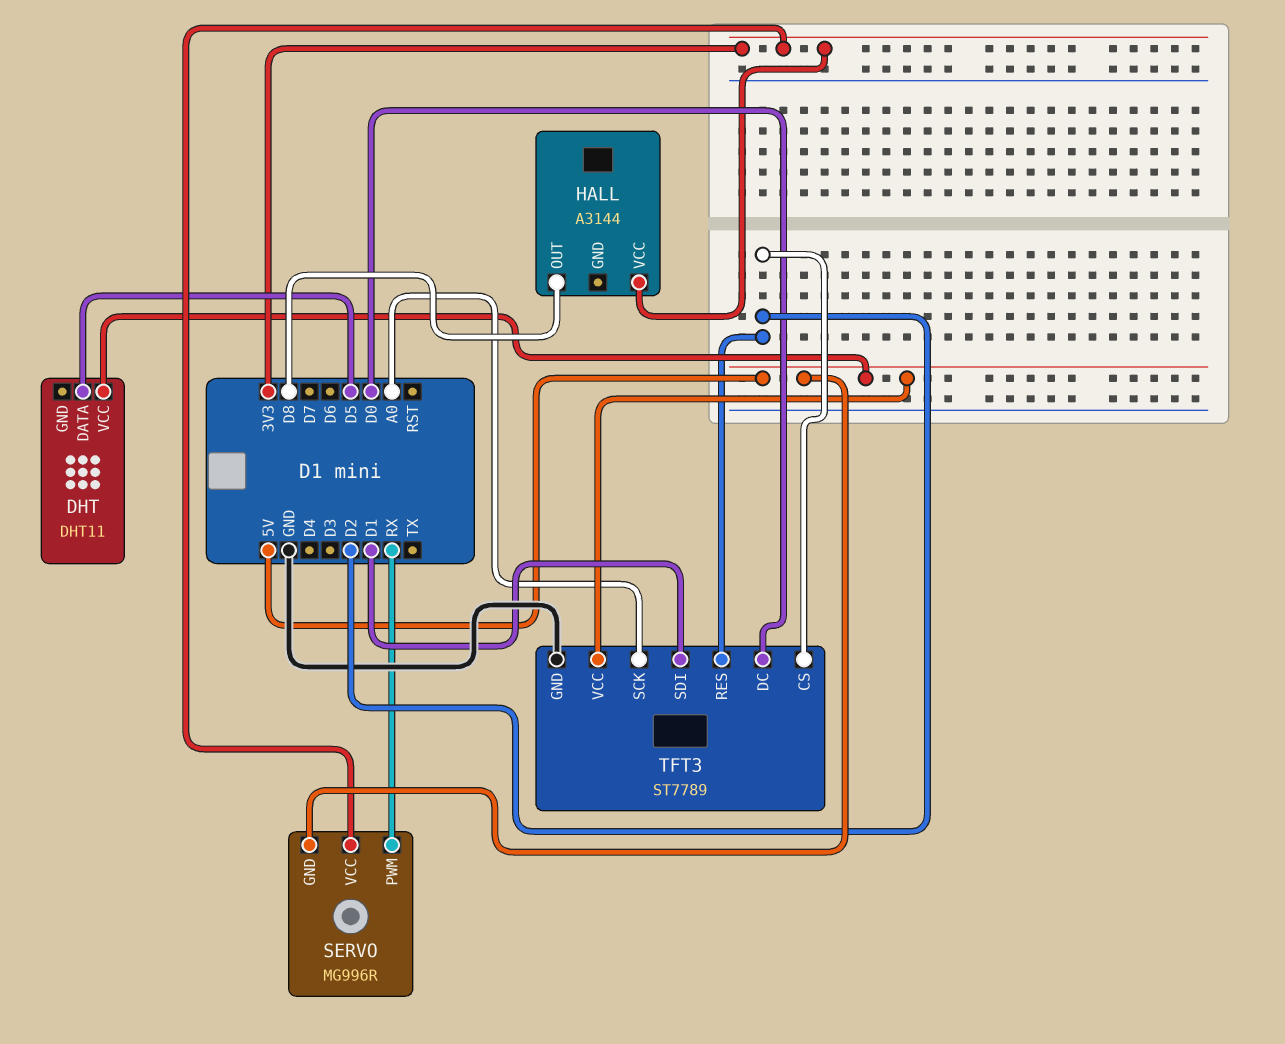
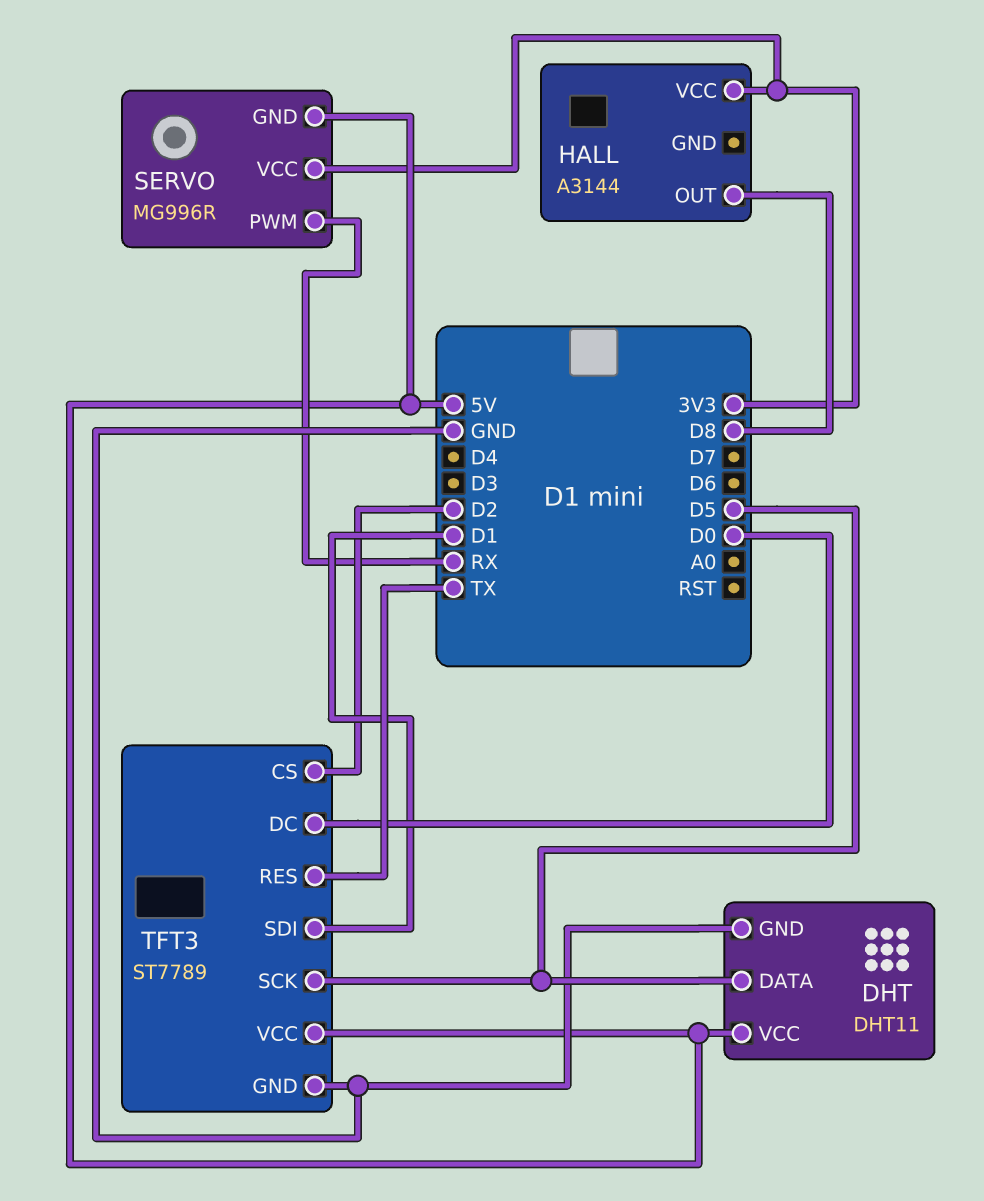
DHT pin GND: none -> GND
TFT3 pin RES: D2 -> TX
TFT3 pin SCK: A0 -> D5

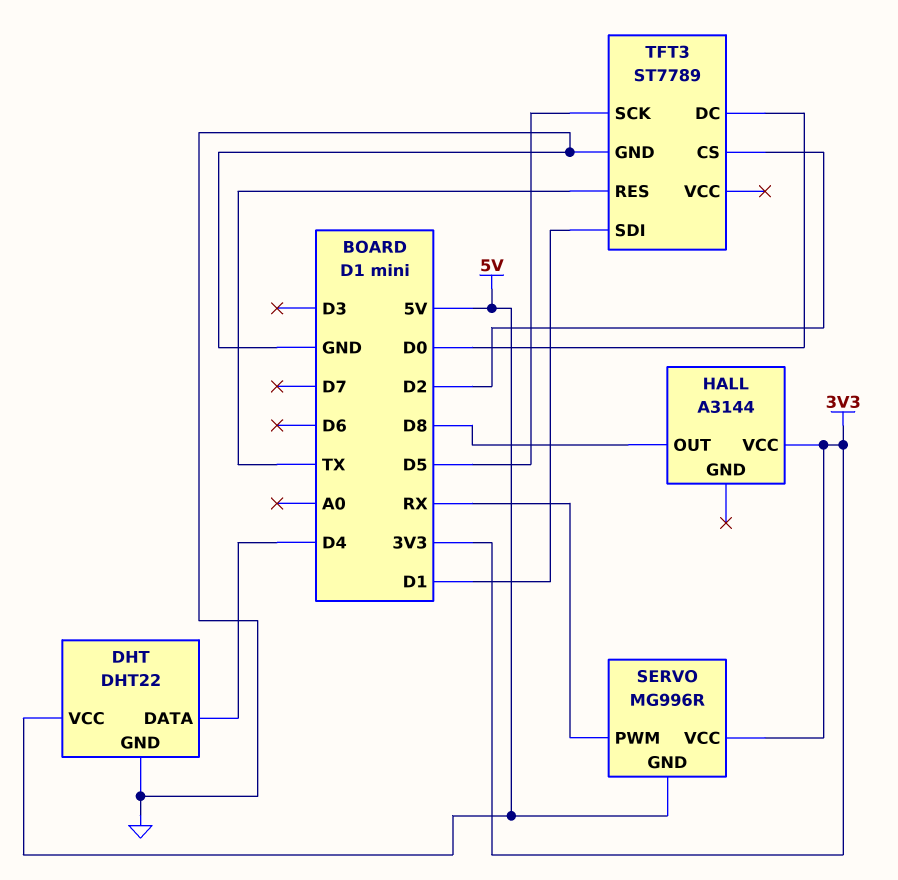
DHT: DHT11 -> DHT22
DHT pin DATA: D5 -> D4
TFT3 pin VCC: 5V -> none

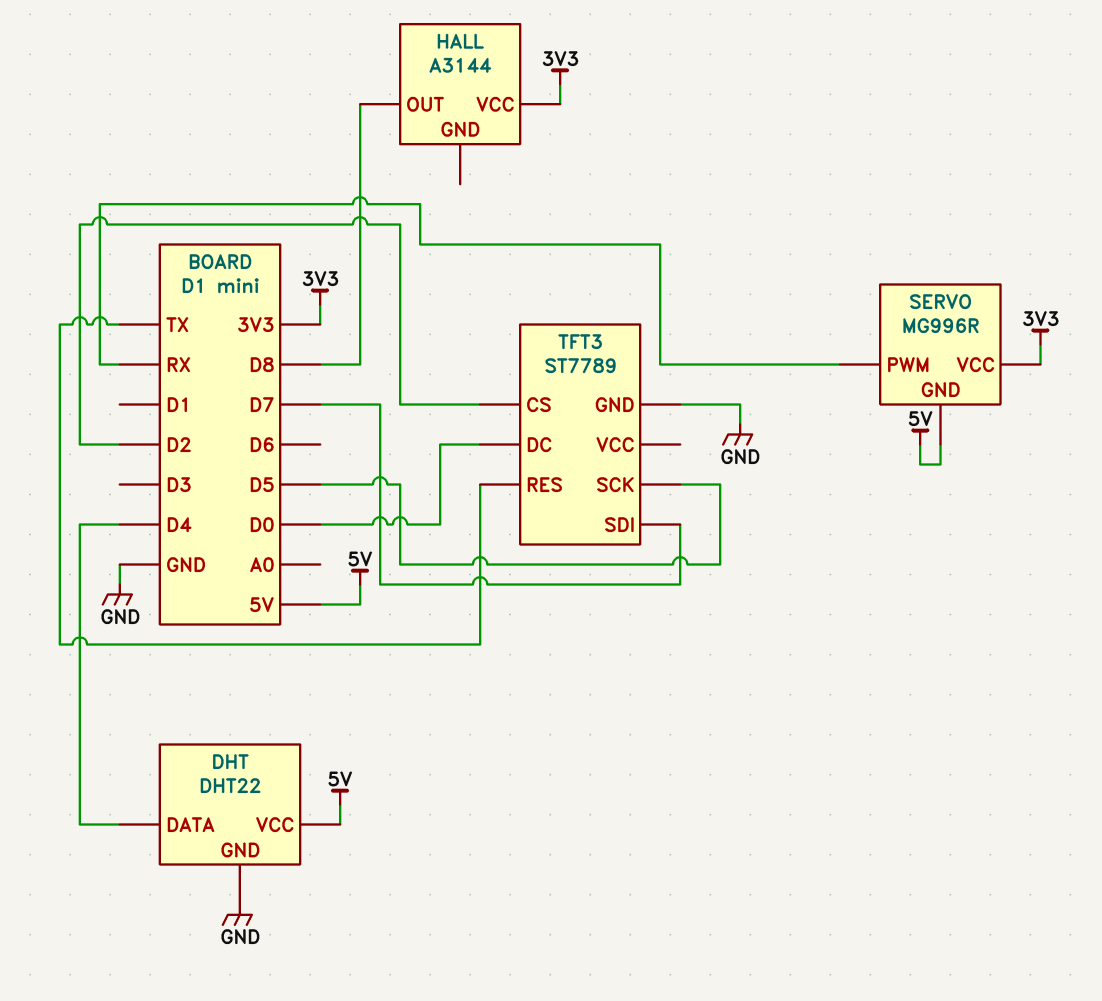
TFT3 pin SDI: D1 -> D7

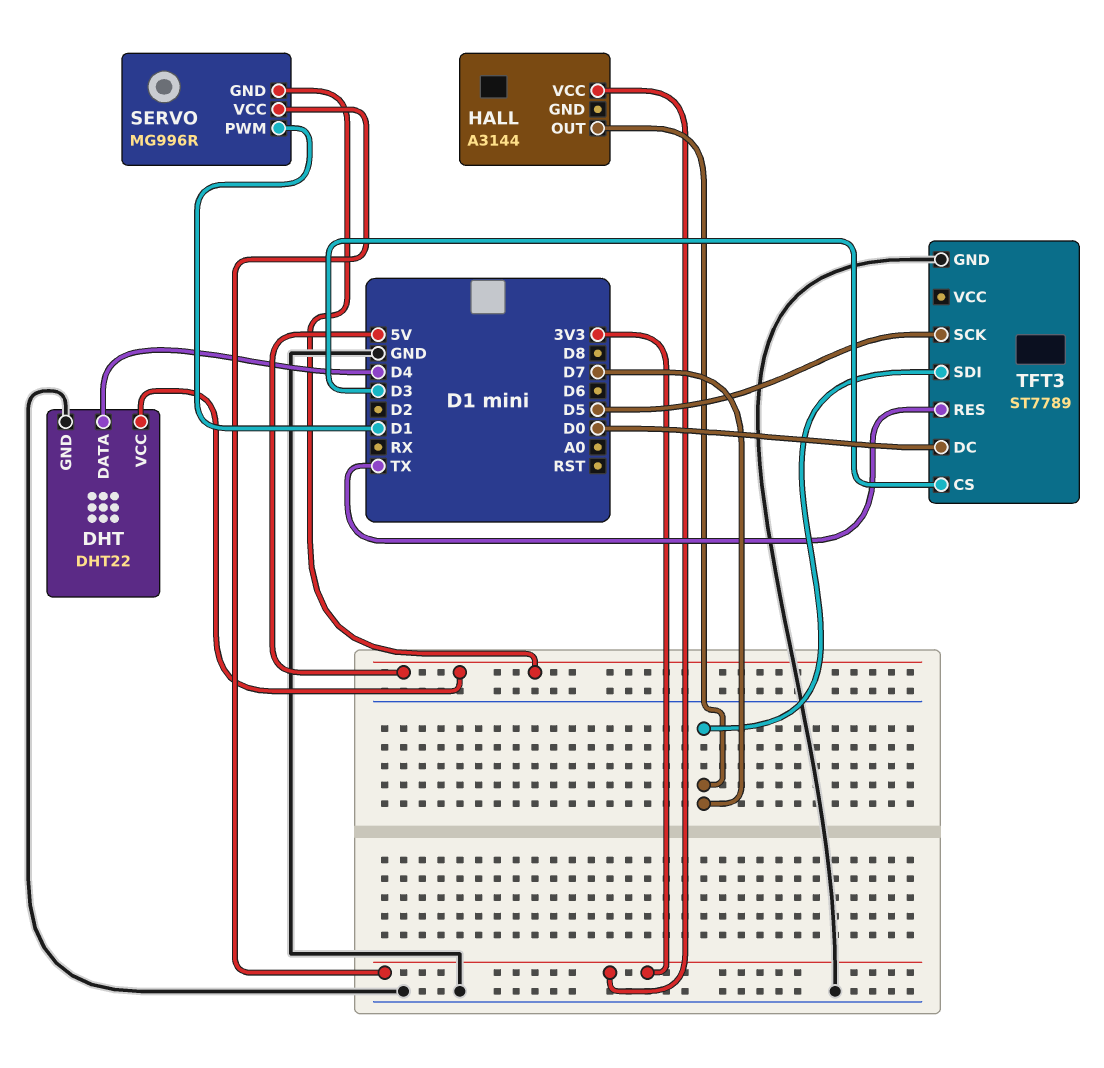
HALL pin OUT: D8 -> D7
SERVO pin PWM: RX -> D1
TFT3 pin CS: D2 -> D3

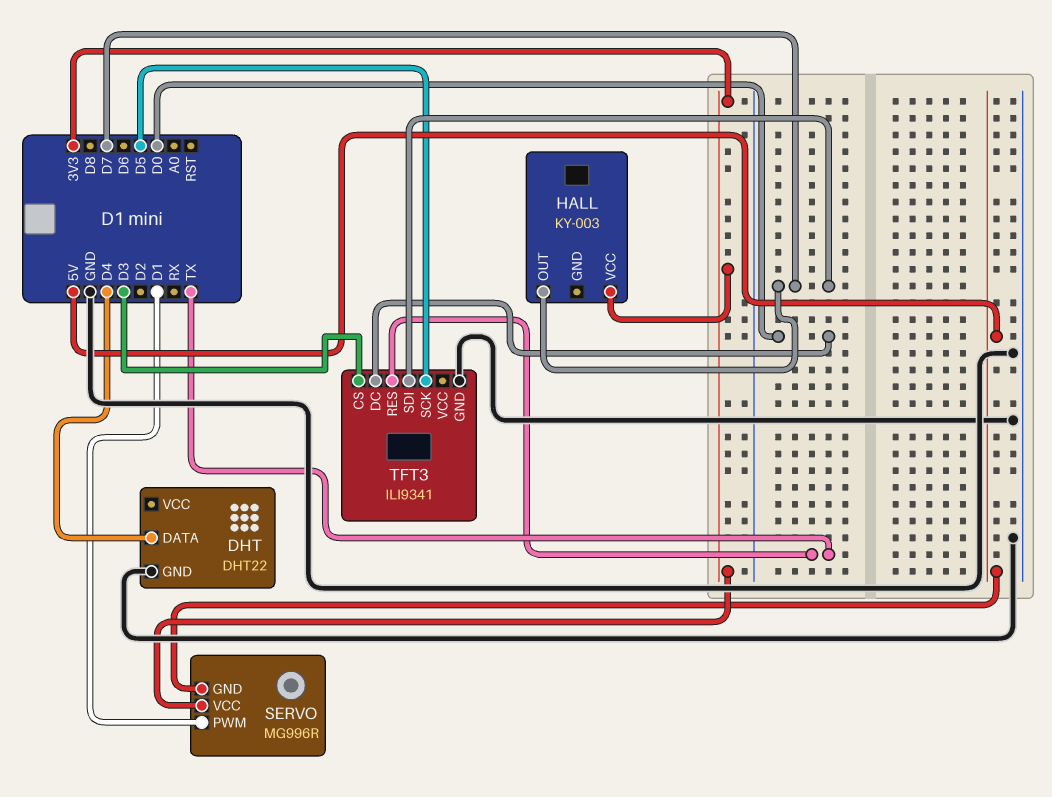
DHT pin VCC: 5V -> none
HALL: A3144 -> KY-003
TFT3: ST7789 -> ILI9341

